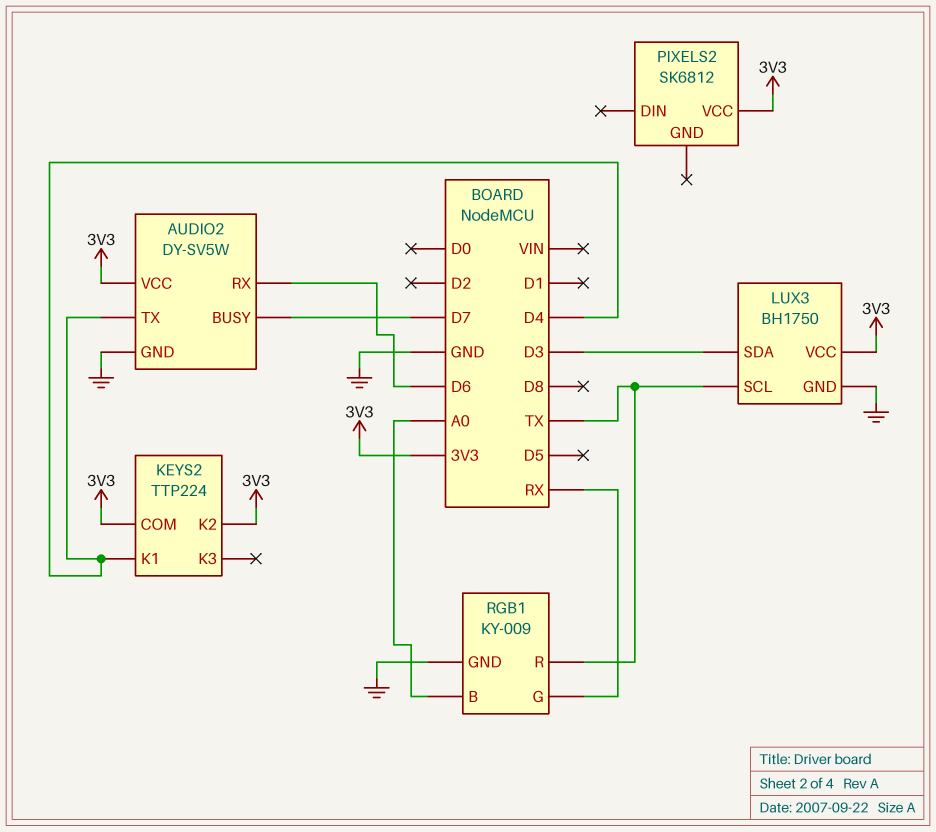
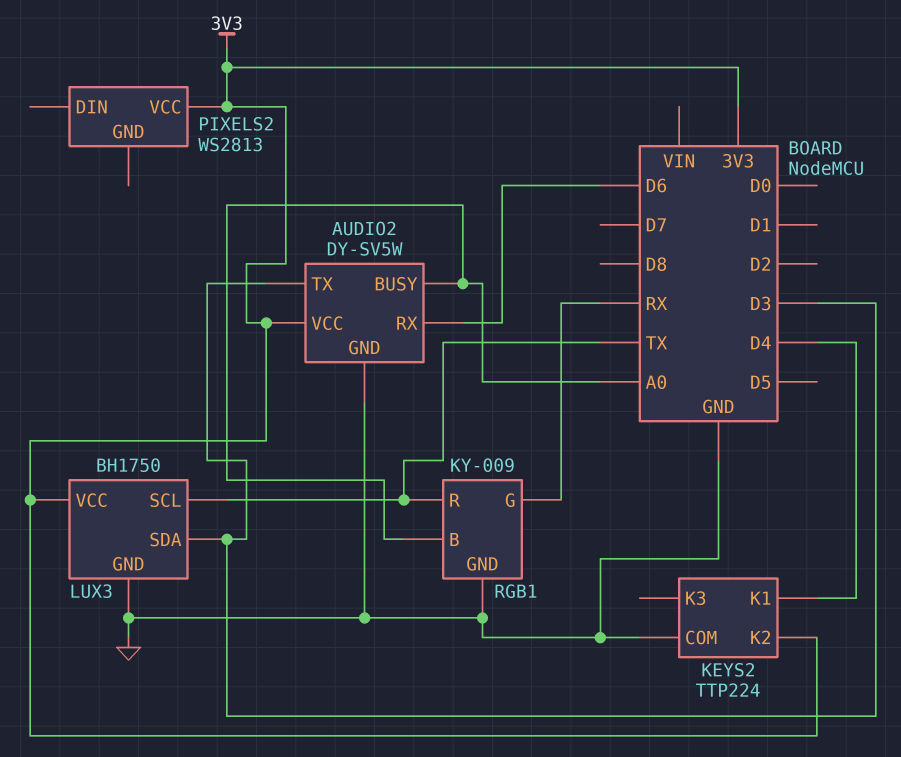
AUDIO2 pin BUSY: D7 -> A0
AUDIO2 pin TX: D4 -> D3
KEYS2 pin COM: 3V3 -> GND
PIXELS2: SK6812 -> WS2813

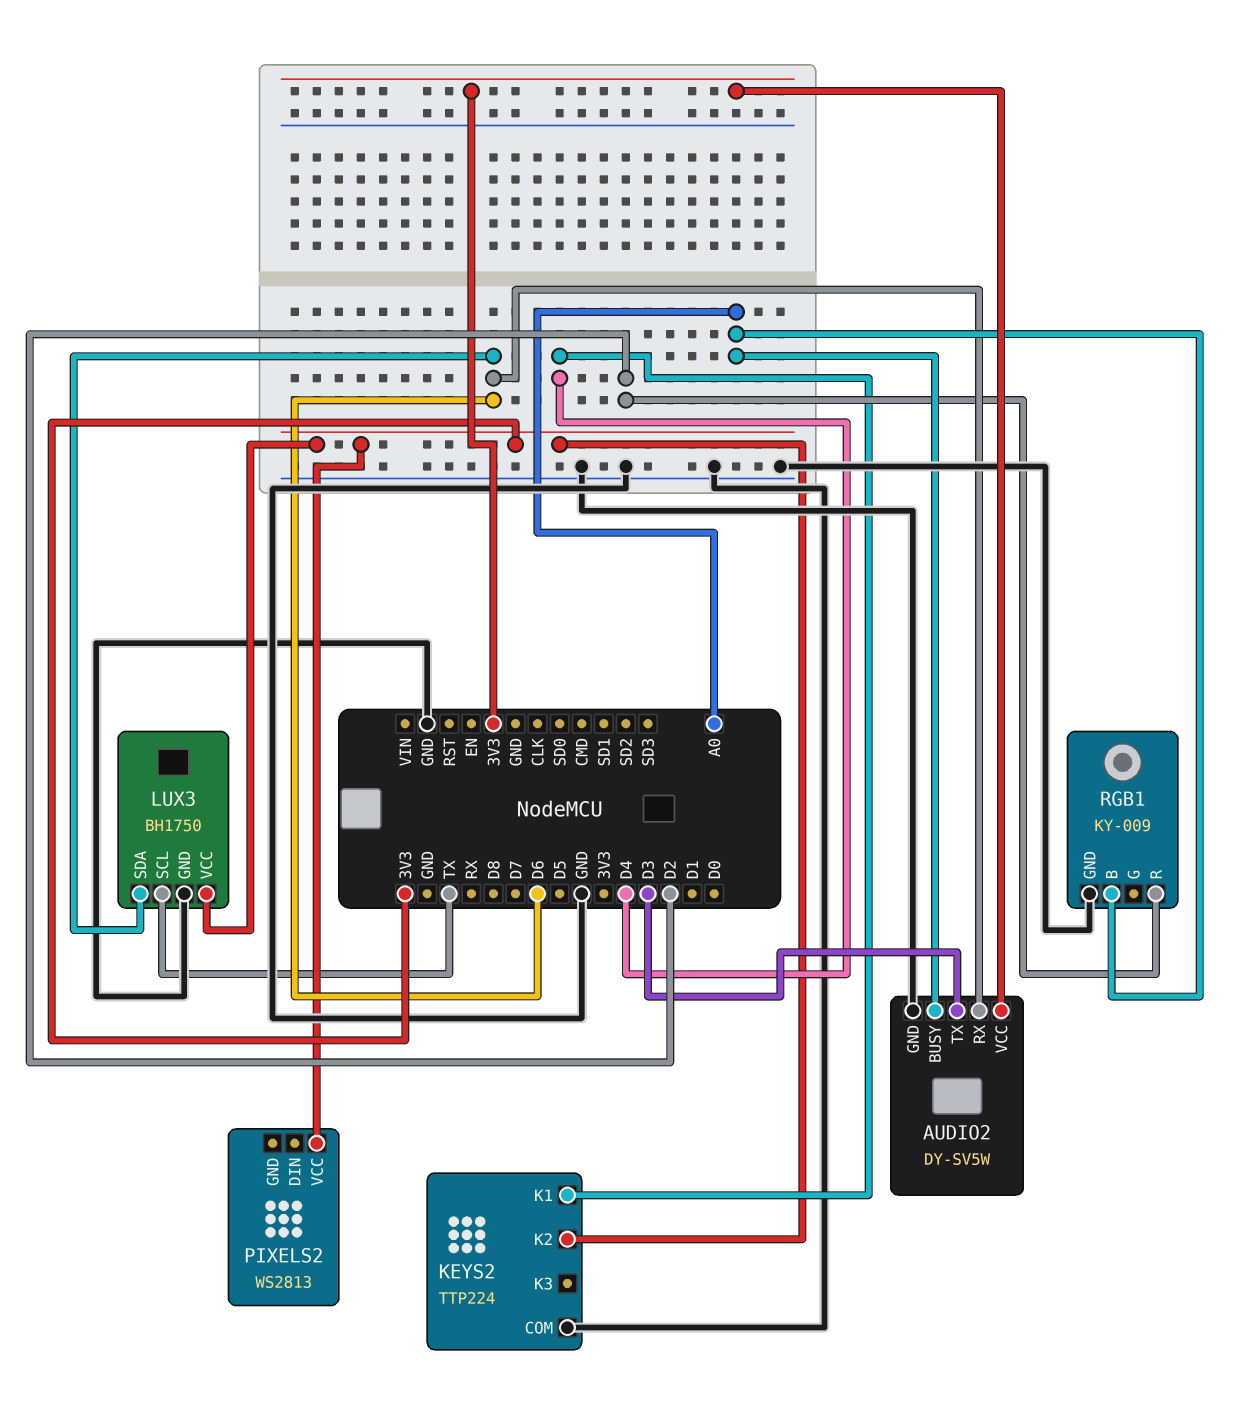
LUX3 pin SDA: D3 -> D6
RGB1 pin G: RX -> none
RGB1 pin R: TX -> D2

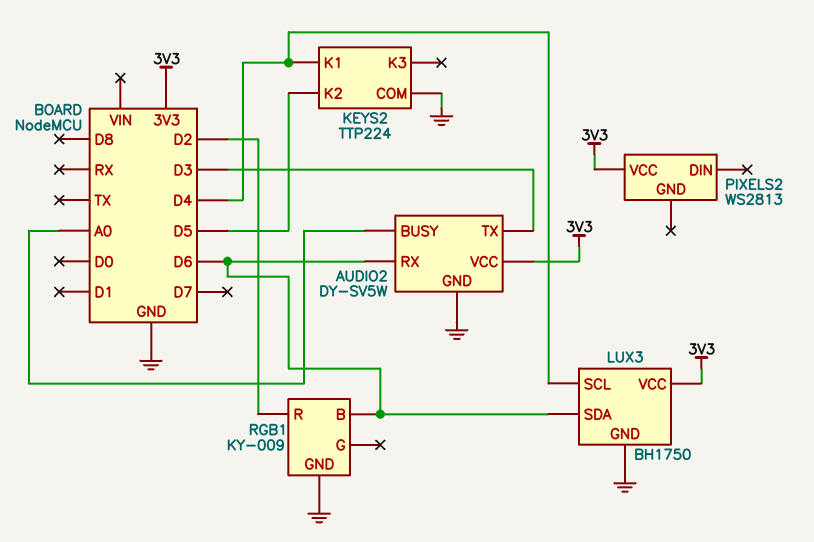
KEYS2 pin K2: 3V3 -> D5
LUX3 pin SCL: TX -> D4
RGB1 pin B: A0 -> D6

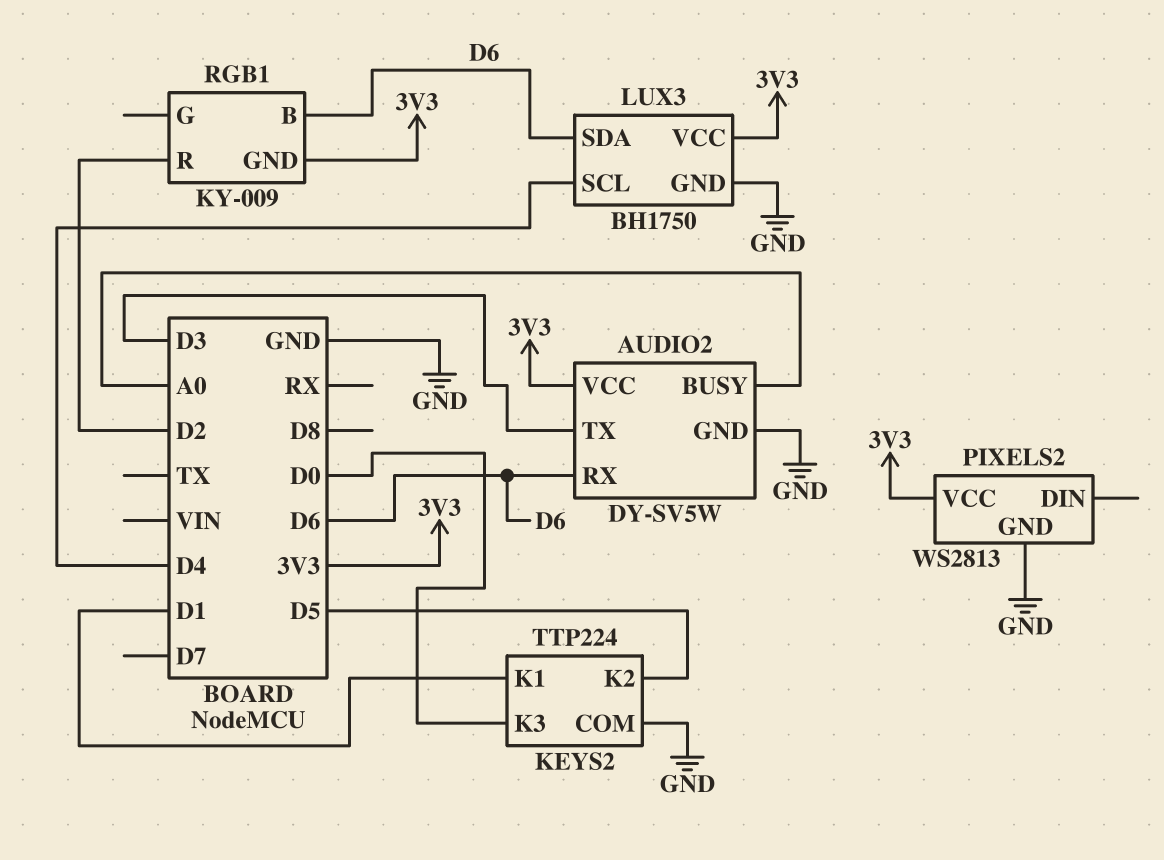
KEYS2 pin K1: D4 -> D1
KEYS2 pin K3: none -> D0
PIXELS2 pin GND: none -> GND
RGB1 pin GND: GND -> 3V3

